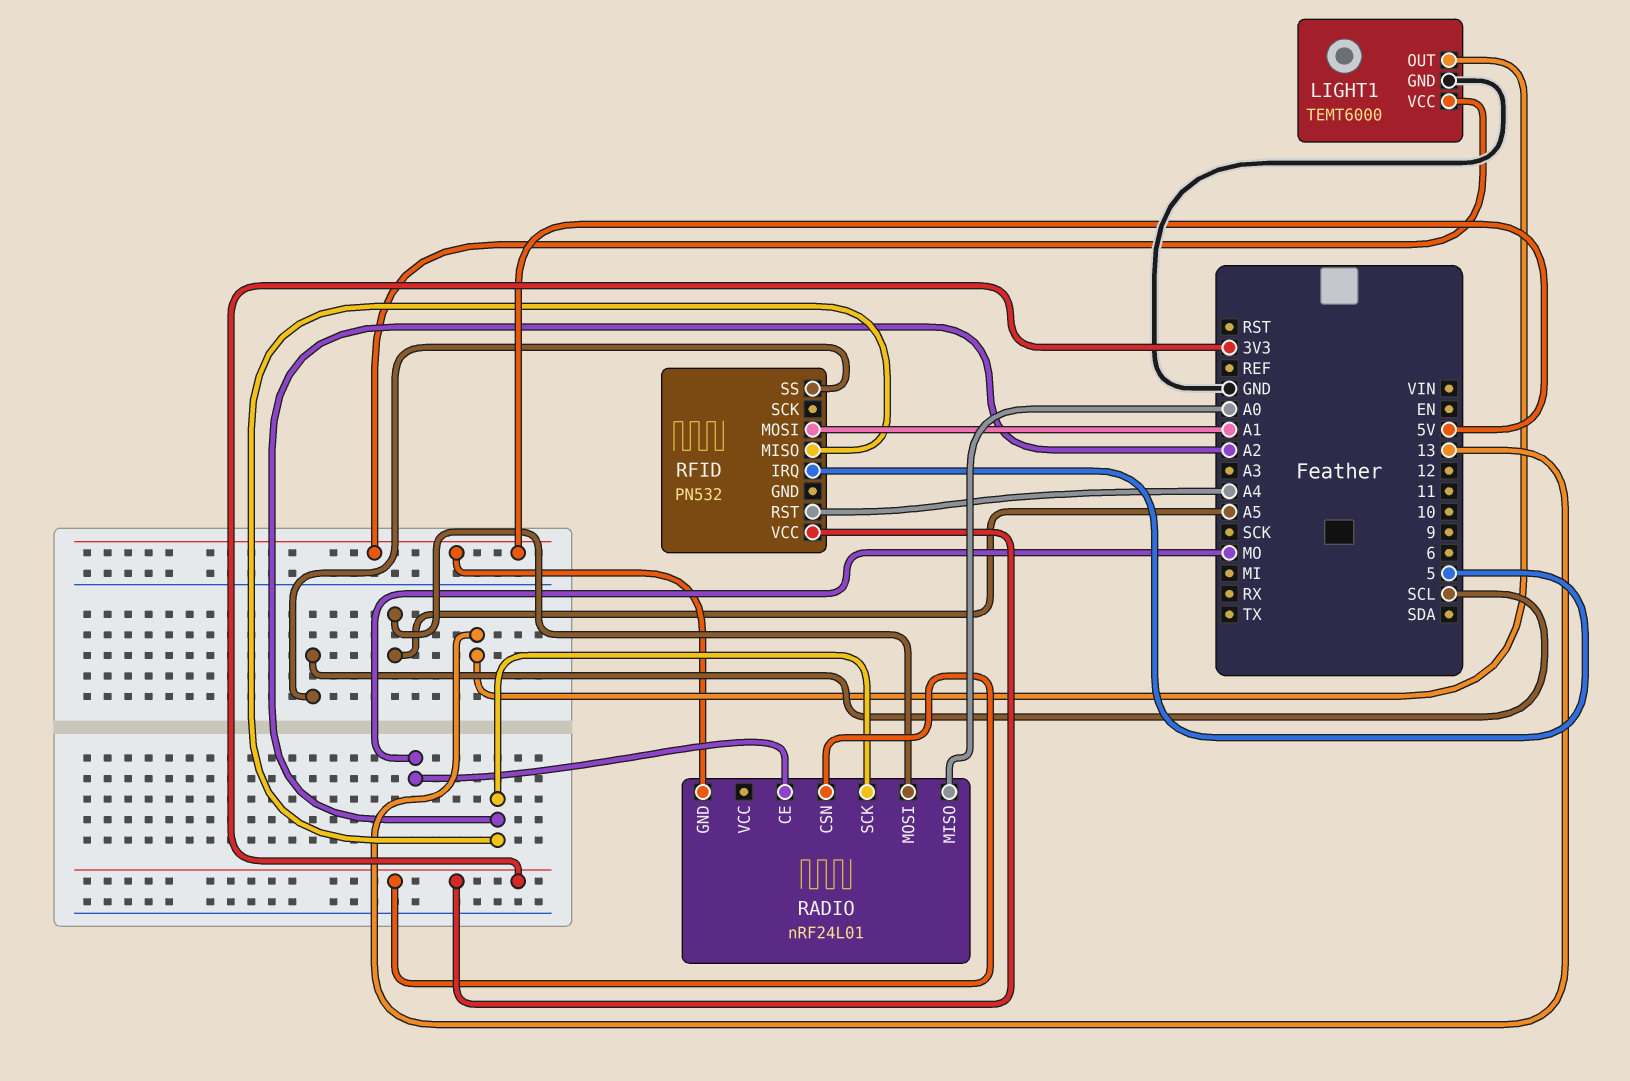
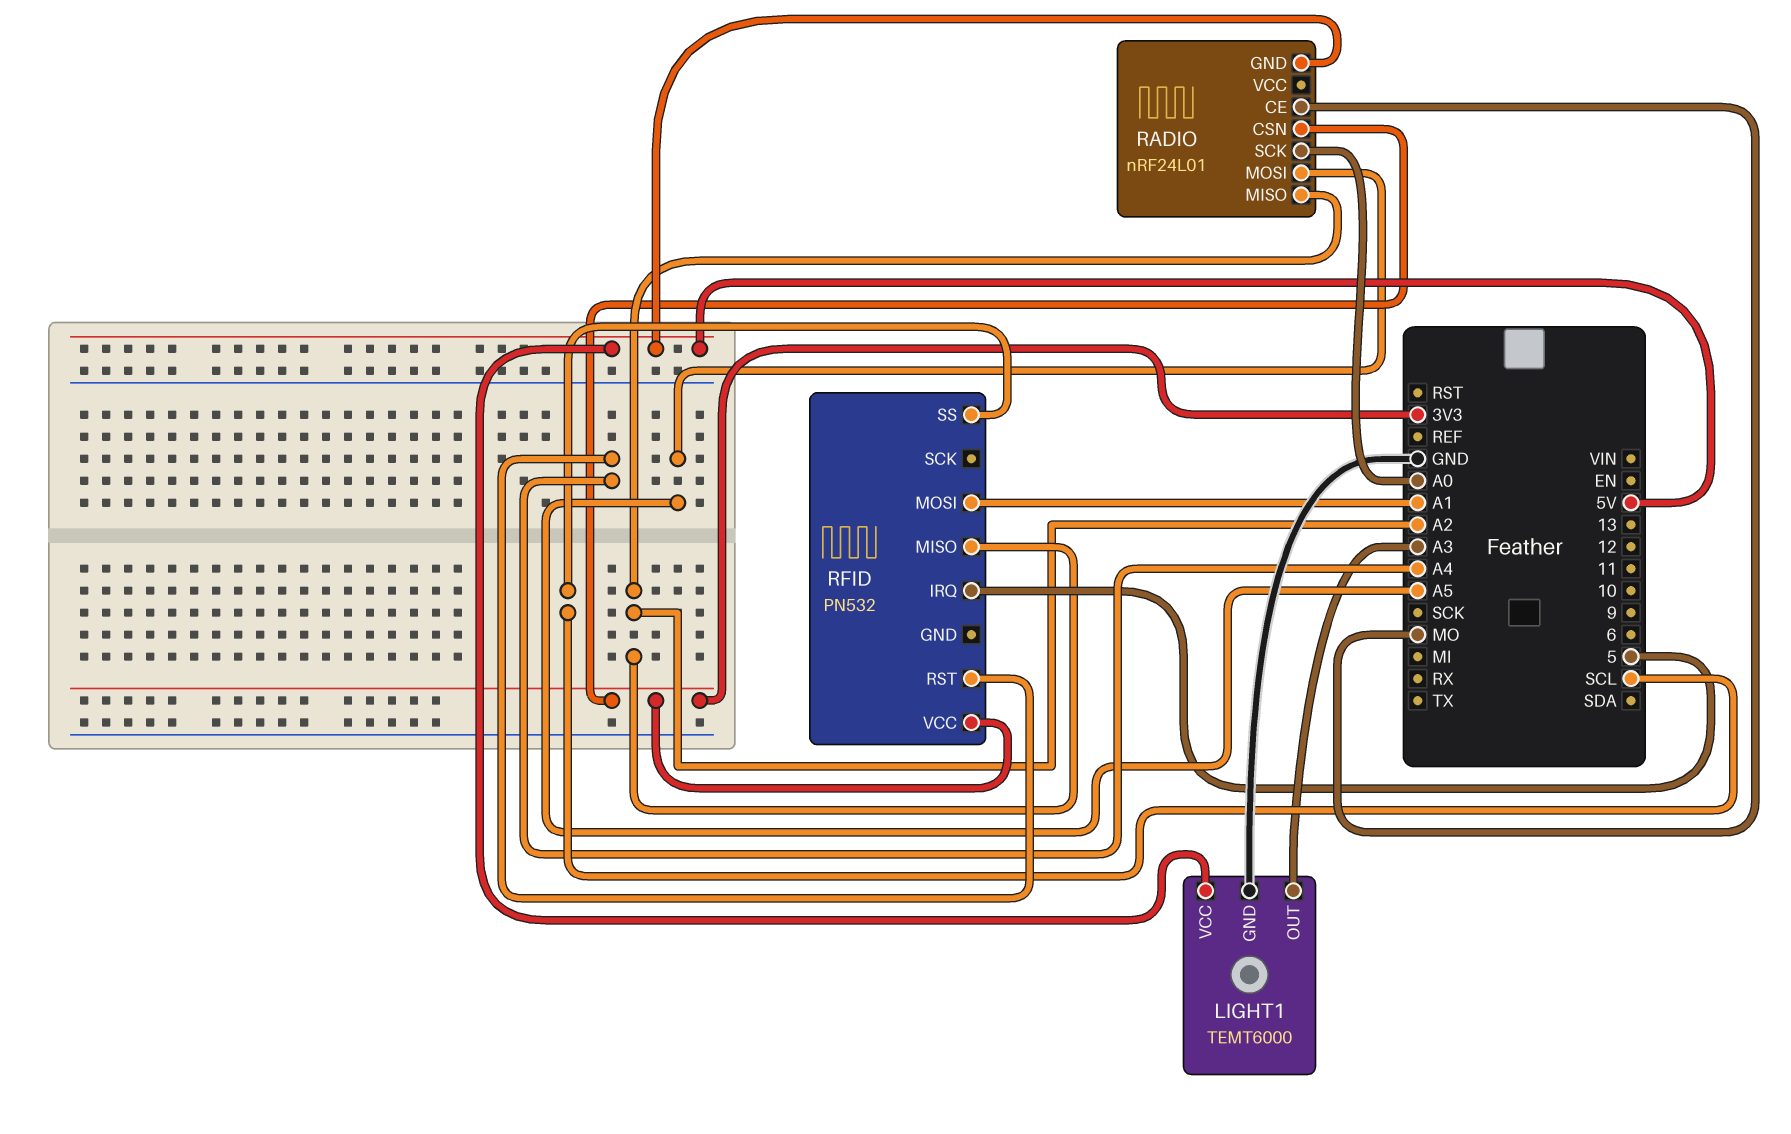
LIGHT1 pin OUT: 13 -> A3
RADIO pin MISO: A0 -> A2
RADIO pin SCK: A2 -> A0

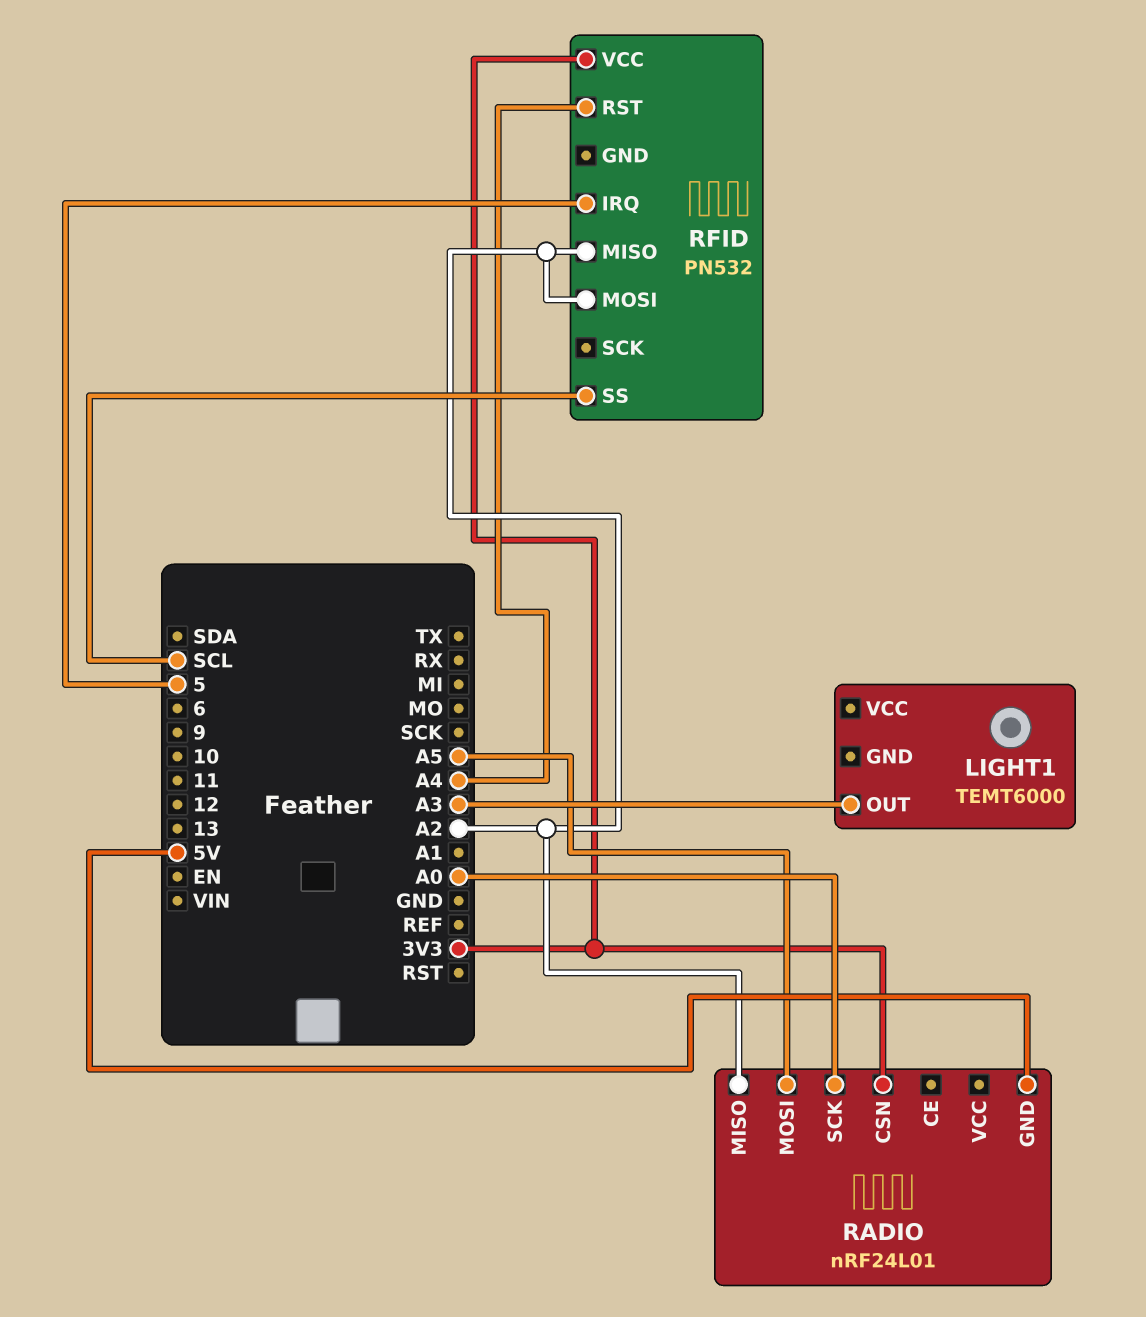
LIGHT1 pin GND: GND -> none
LIGHT1 pin VCC: 5V -> none
RADIO pin CE: MO -> none
RFID pin MOSI: A1 -> A2

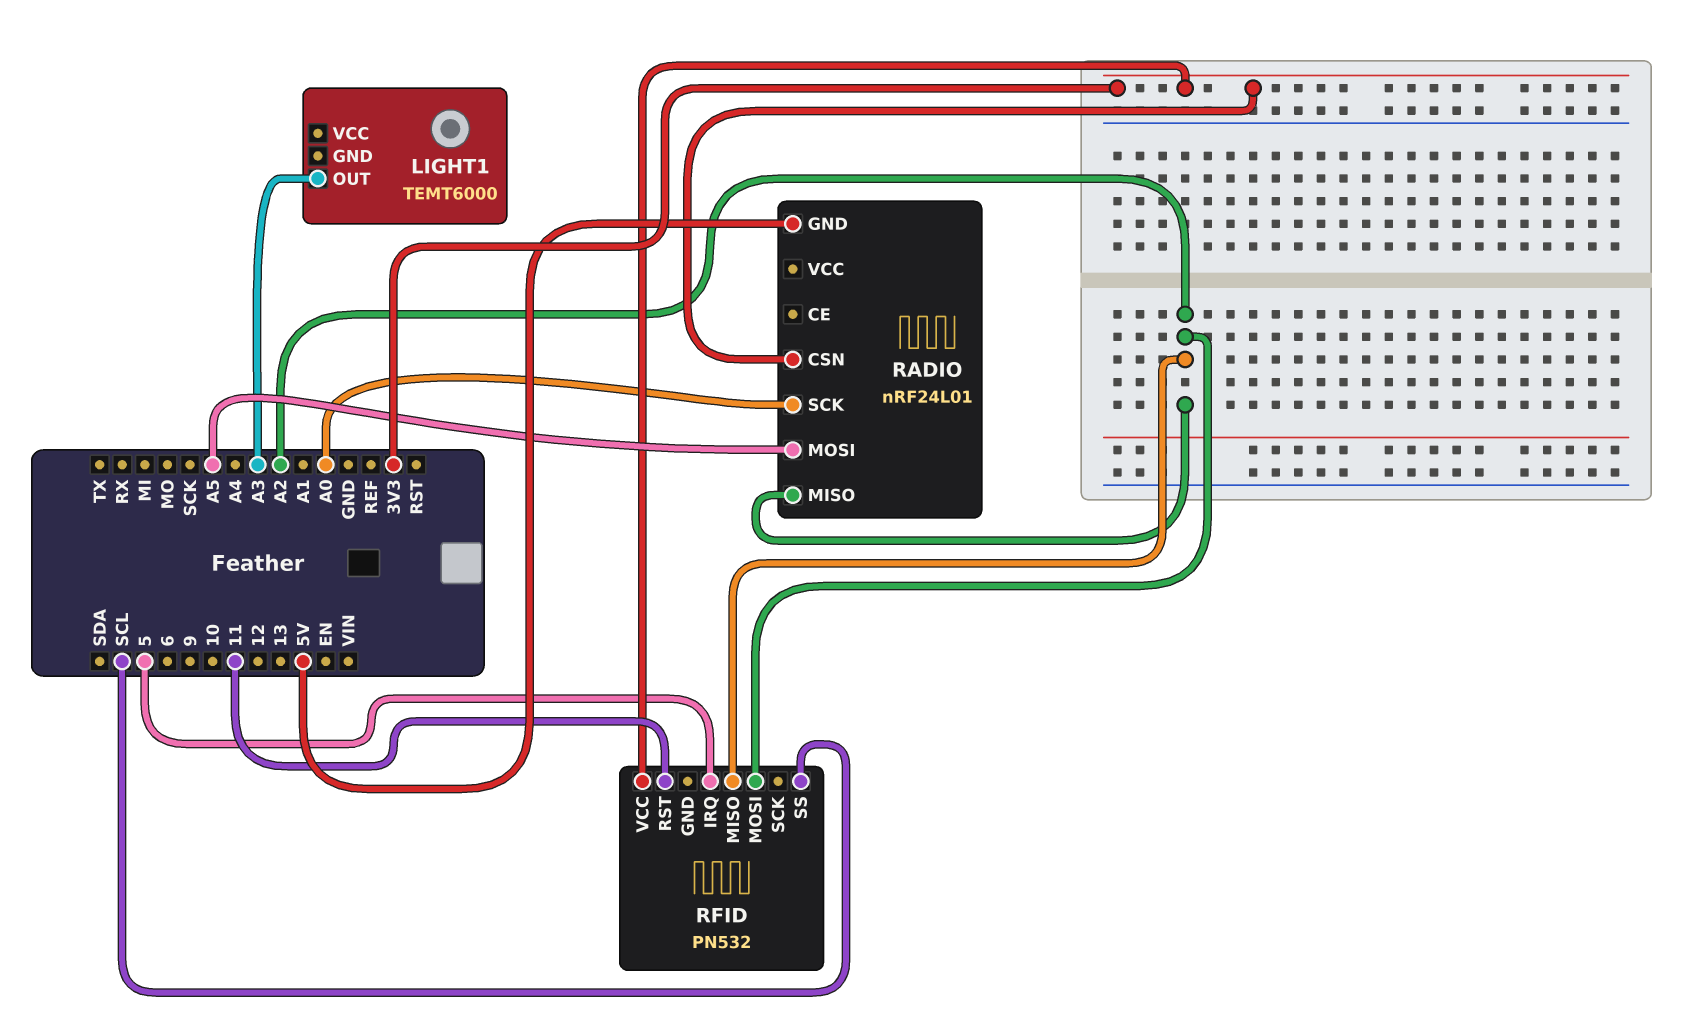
RFID pin RST: A4 -> 11

